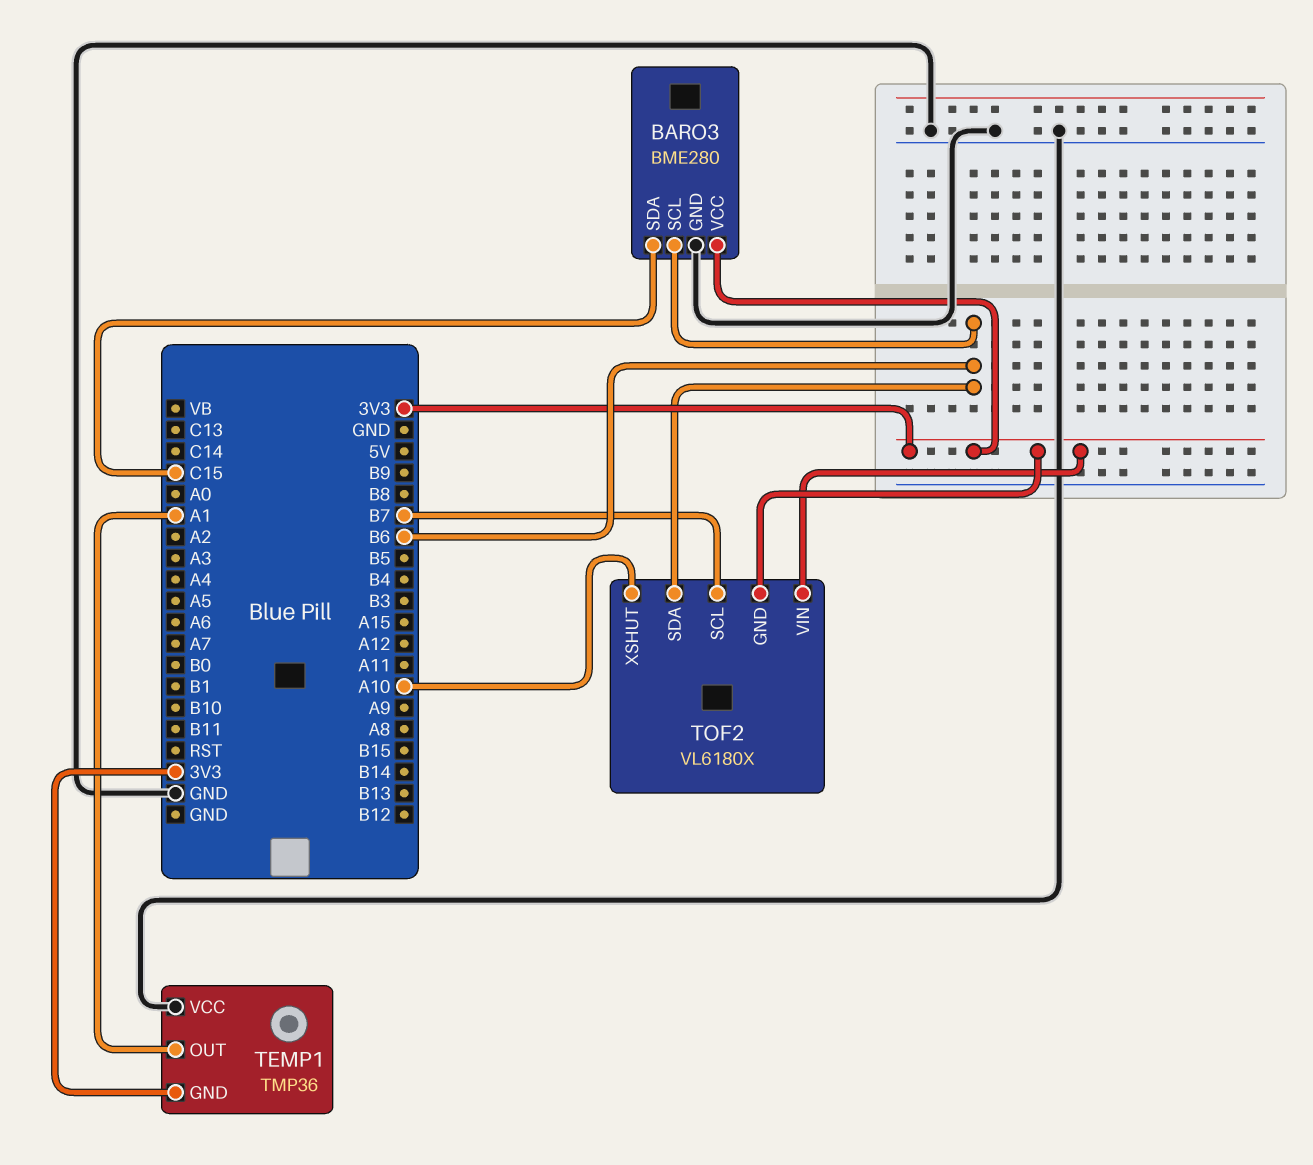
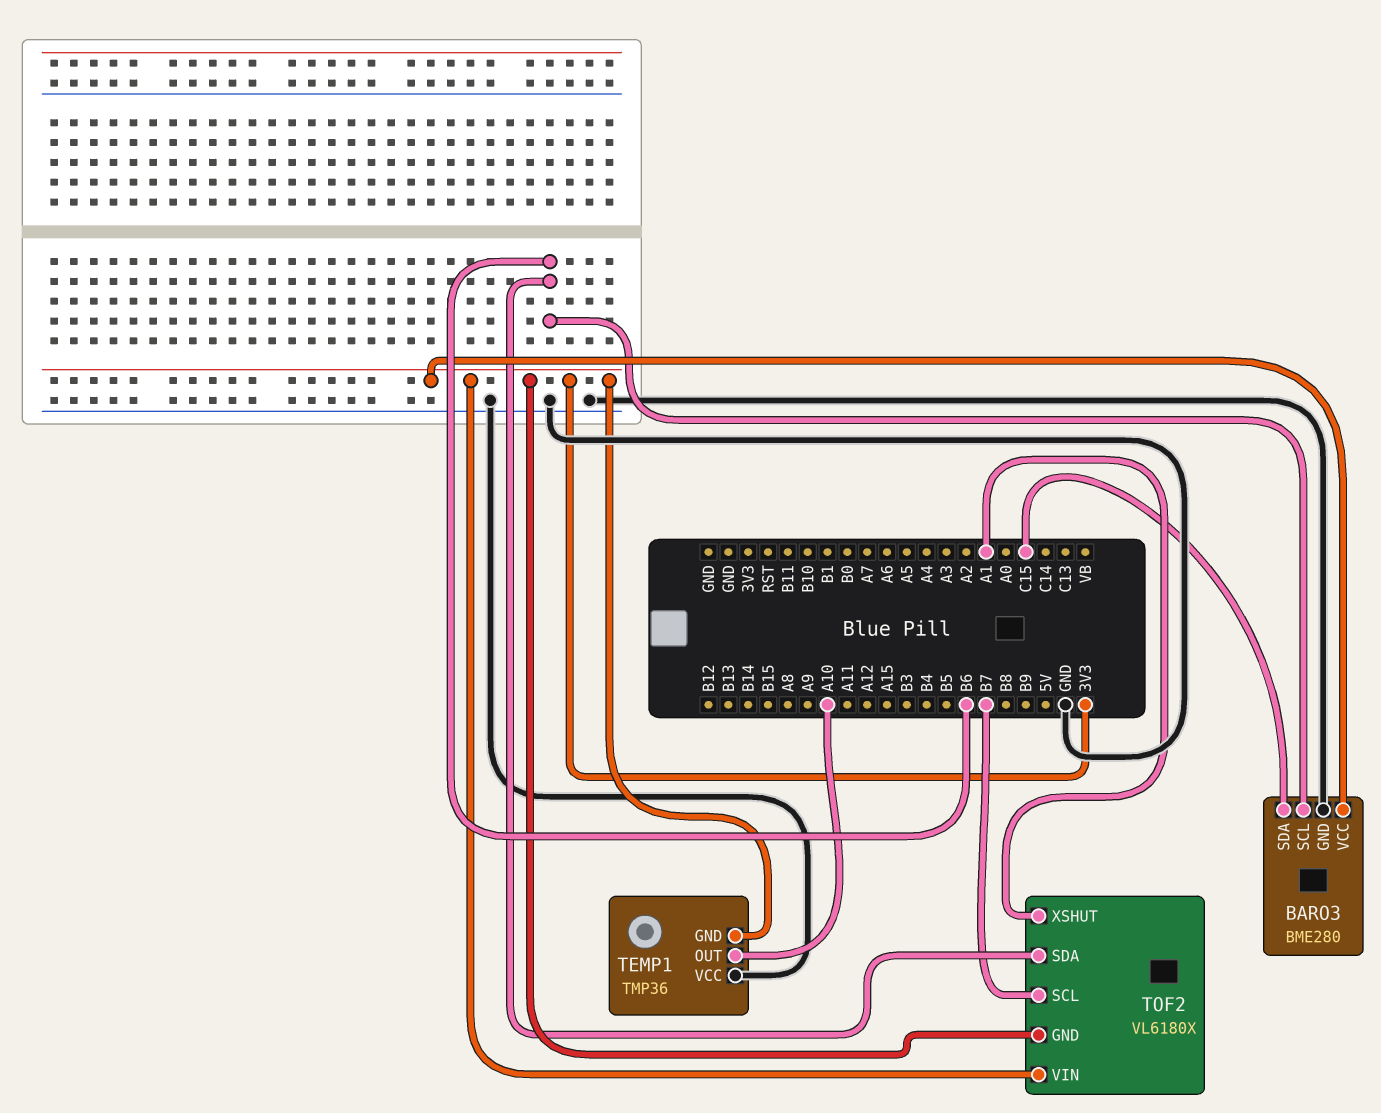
TEMP1 pin OUT: A1 -> A10
TOF2 pin XSHUT: A10 -> A1

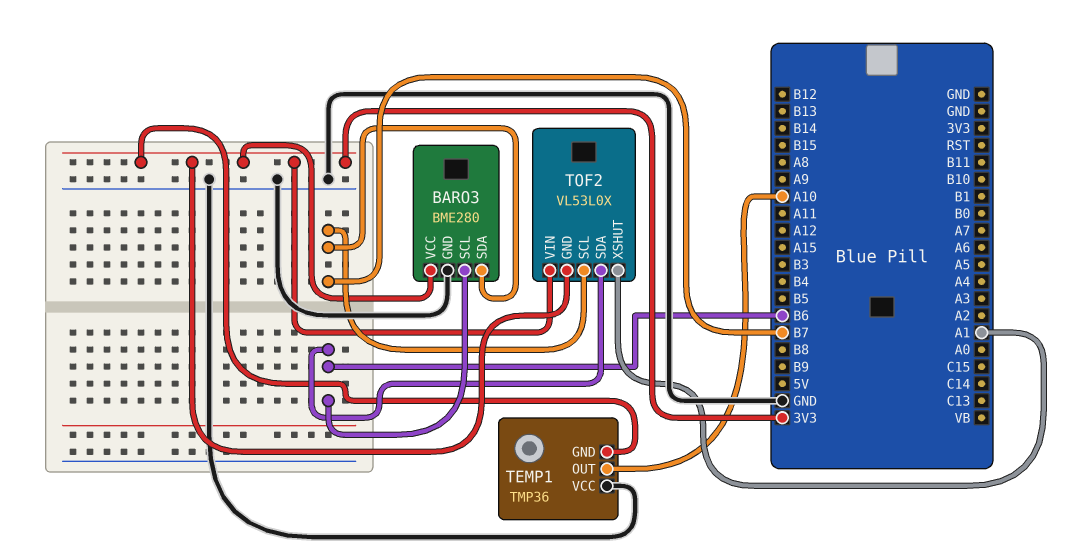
BARO3 pin SDA: C15 -> B7
TOF2: VL6180X -> VL53L0X

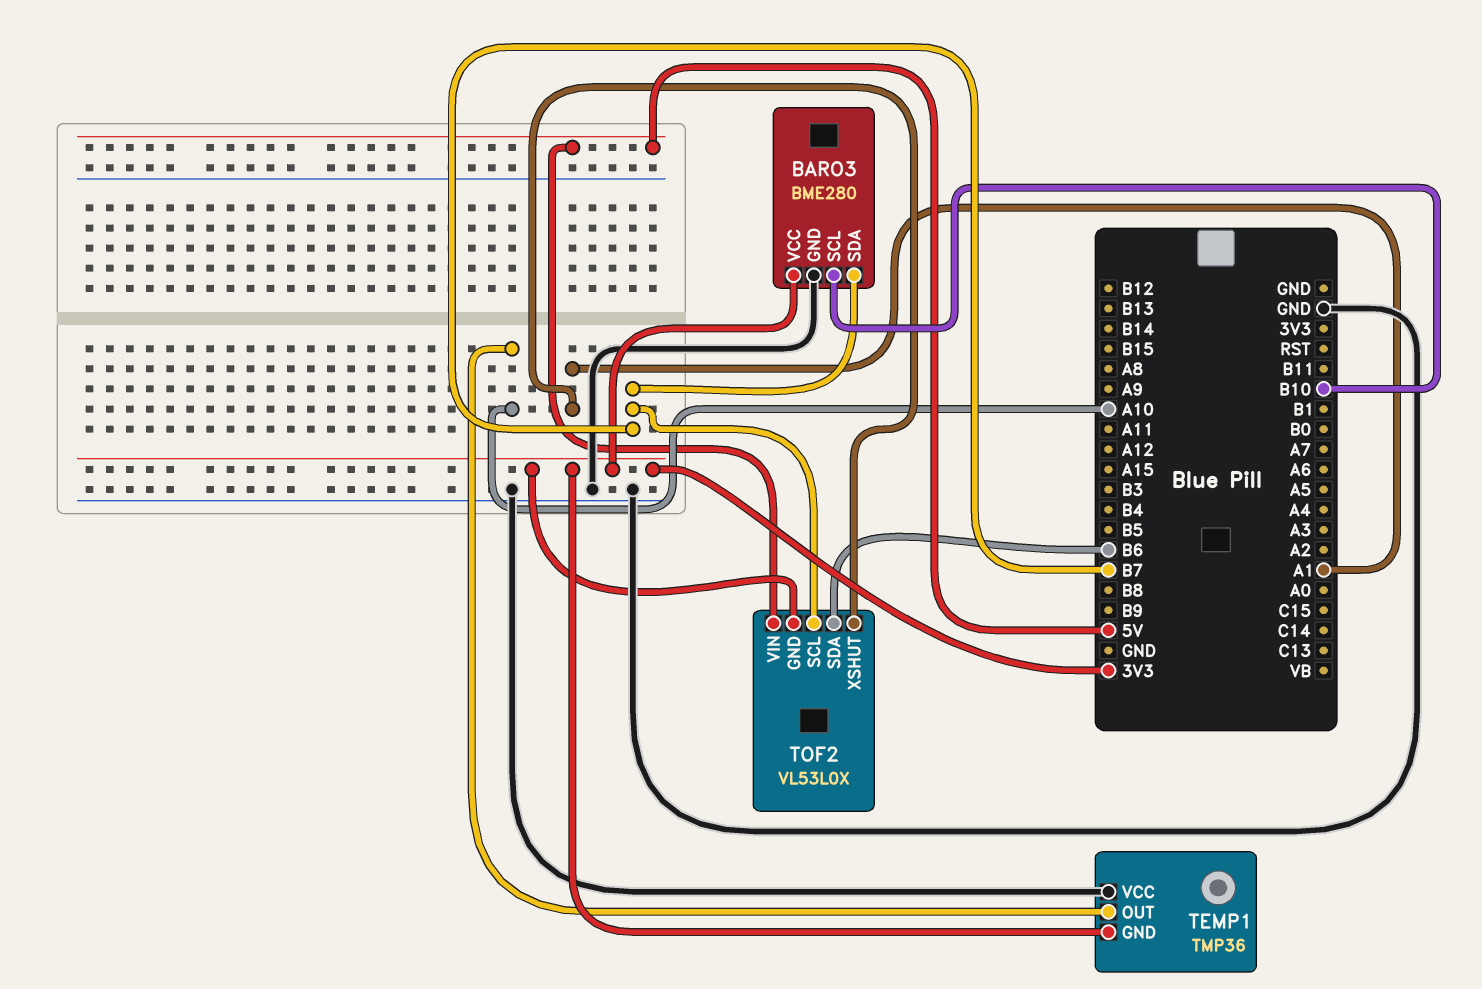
BARO3 pin SCL: B6 -> B10
TOF2 pin VIN: 3V3 -> 5V

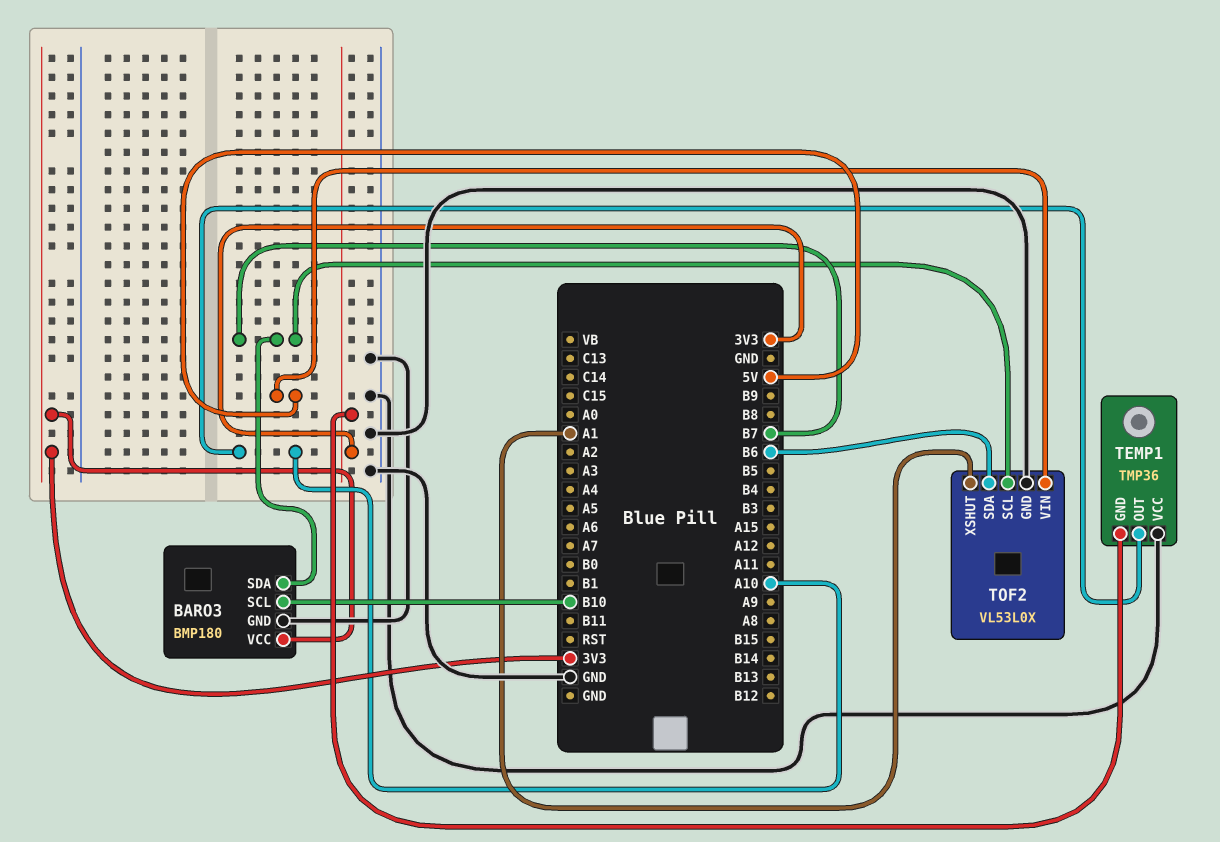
BARO3: BME280 -> BMP180
TOF2 pin GND: 3V3 -> GND

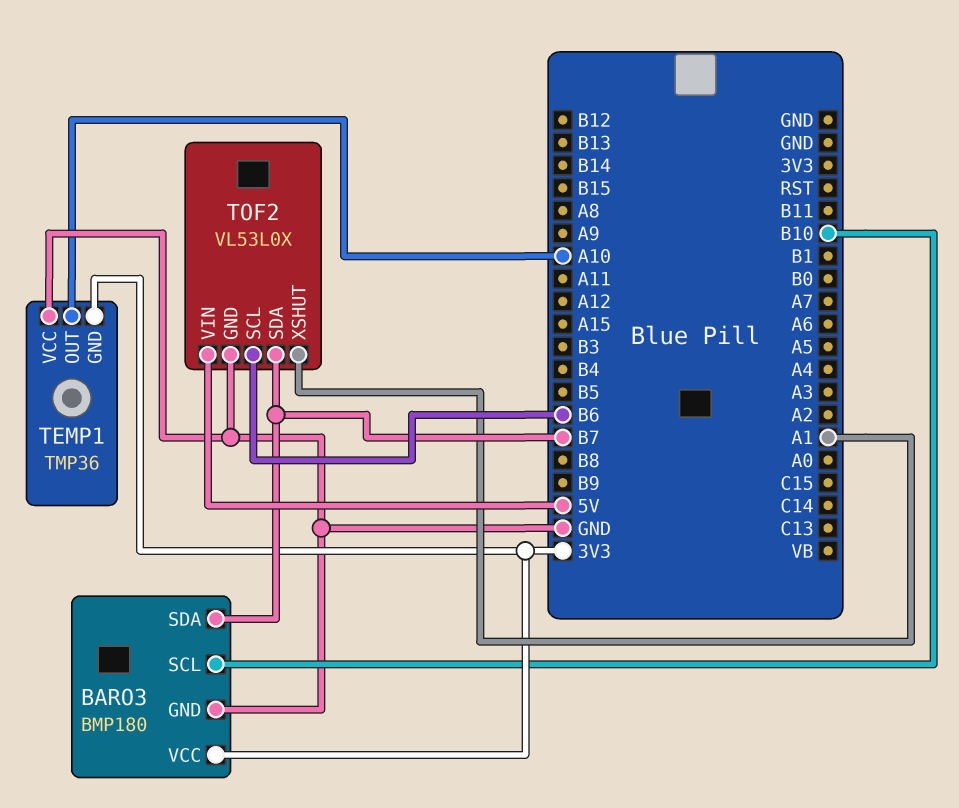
TOF2 pin SCL: B7 -> B6
TOF2 pin SDA: B6 -> B7

